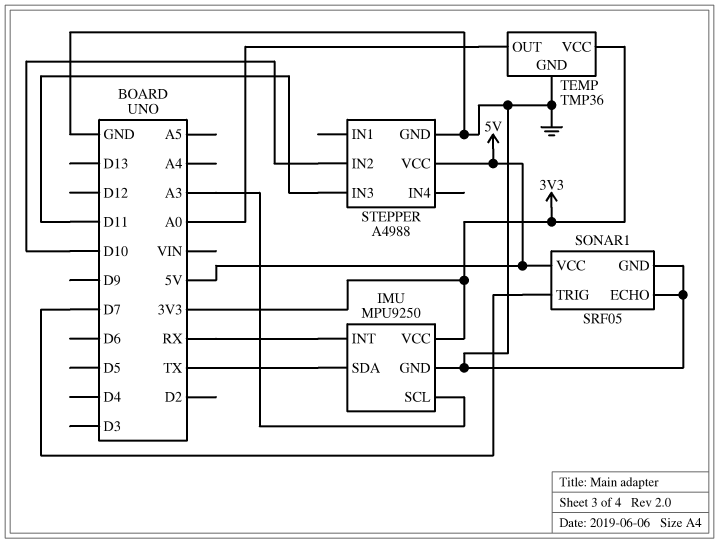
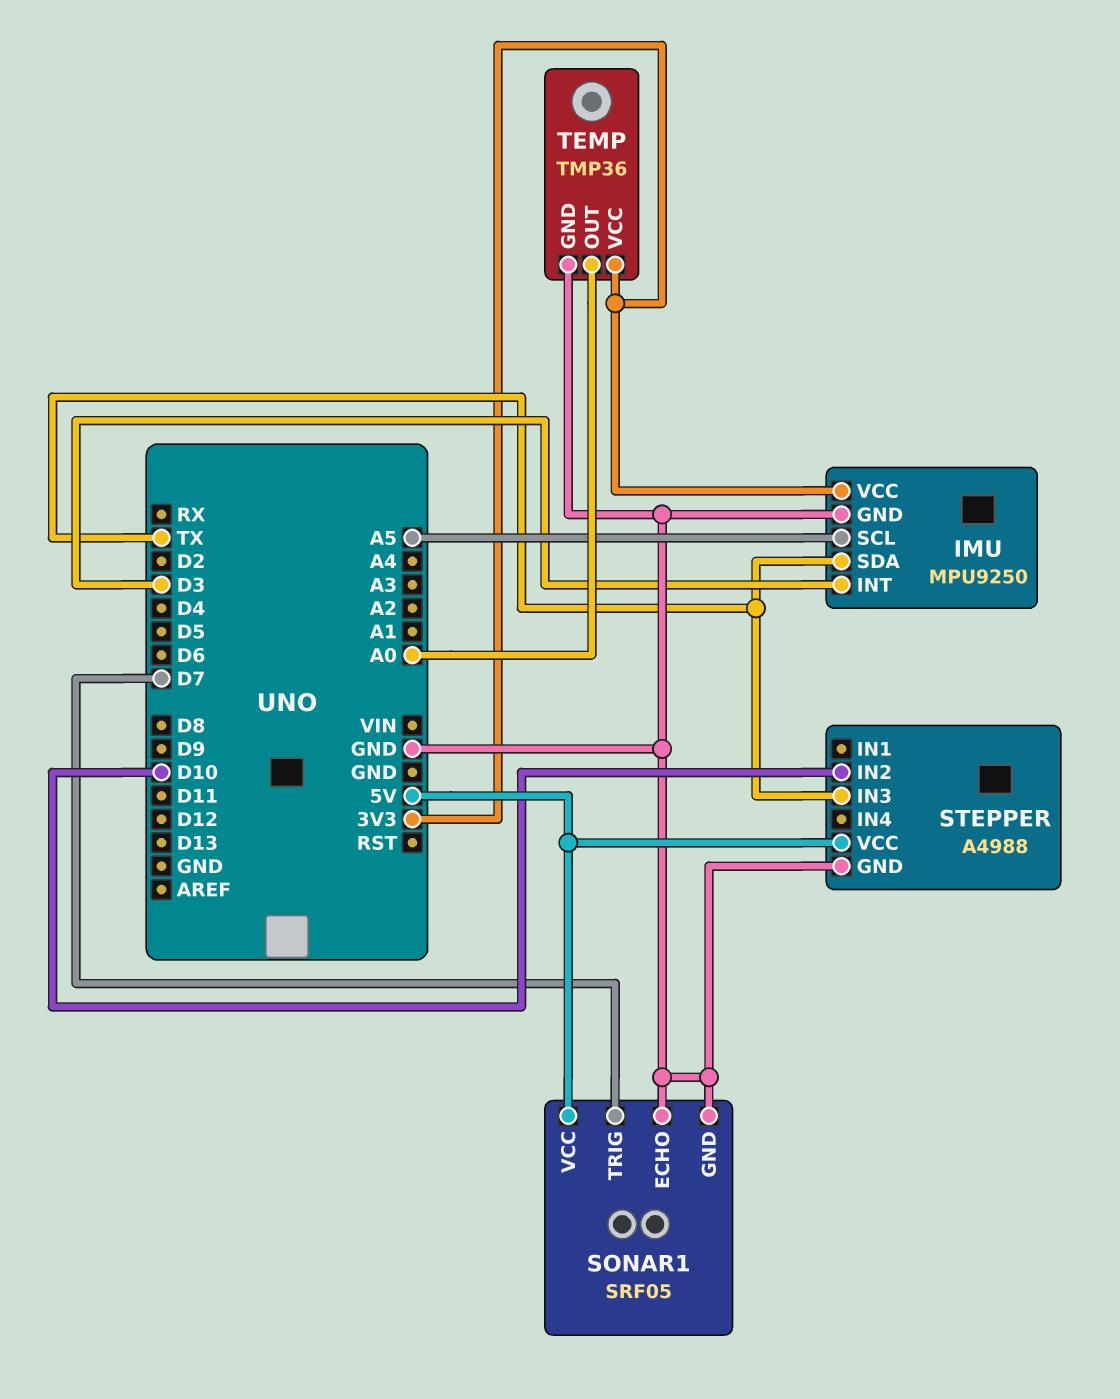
IMU pin INT: RX -> D3
IMU pin SCL: A3 -> A5
STEPPER pin IN3: D11 -> TX

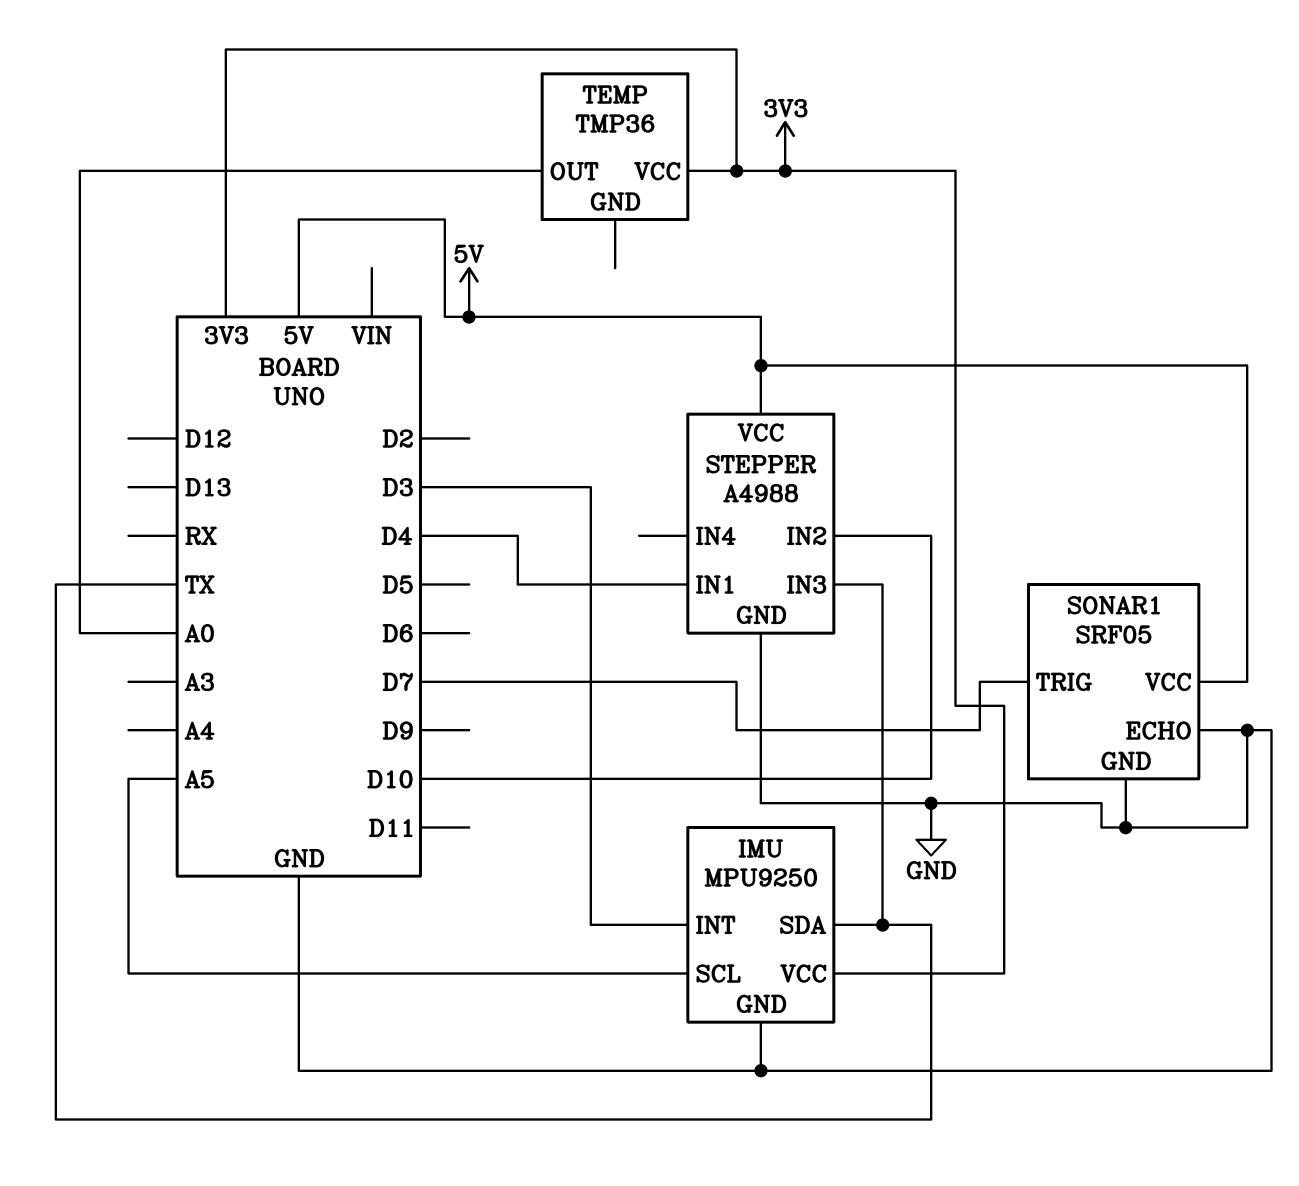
STEPPER pin IN1: none -> D4
TEMP pin GND: GND -> none

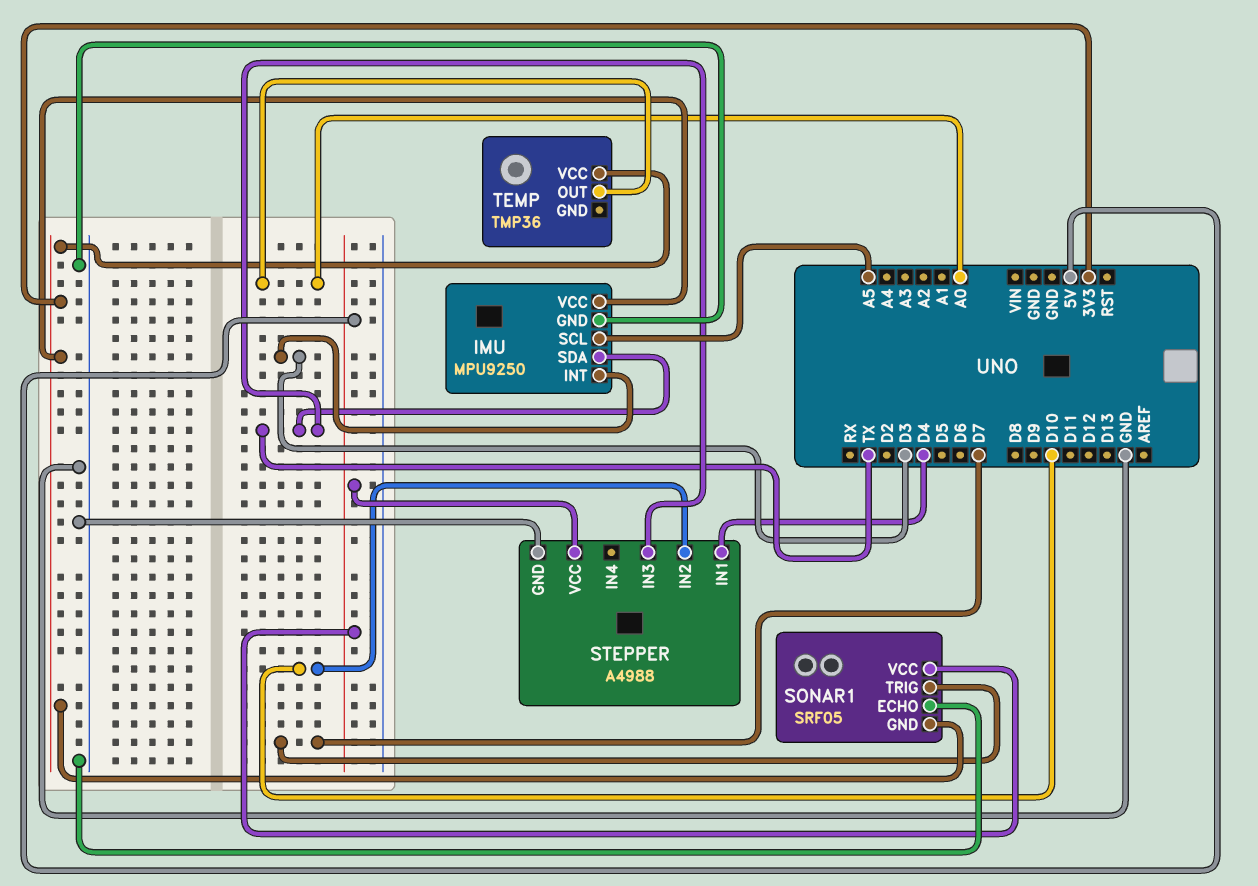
SONAR1 pin GND: GND -> 3V3

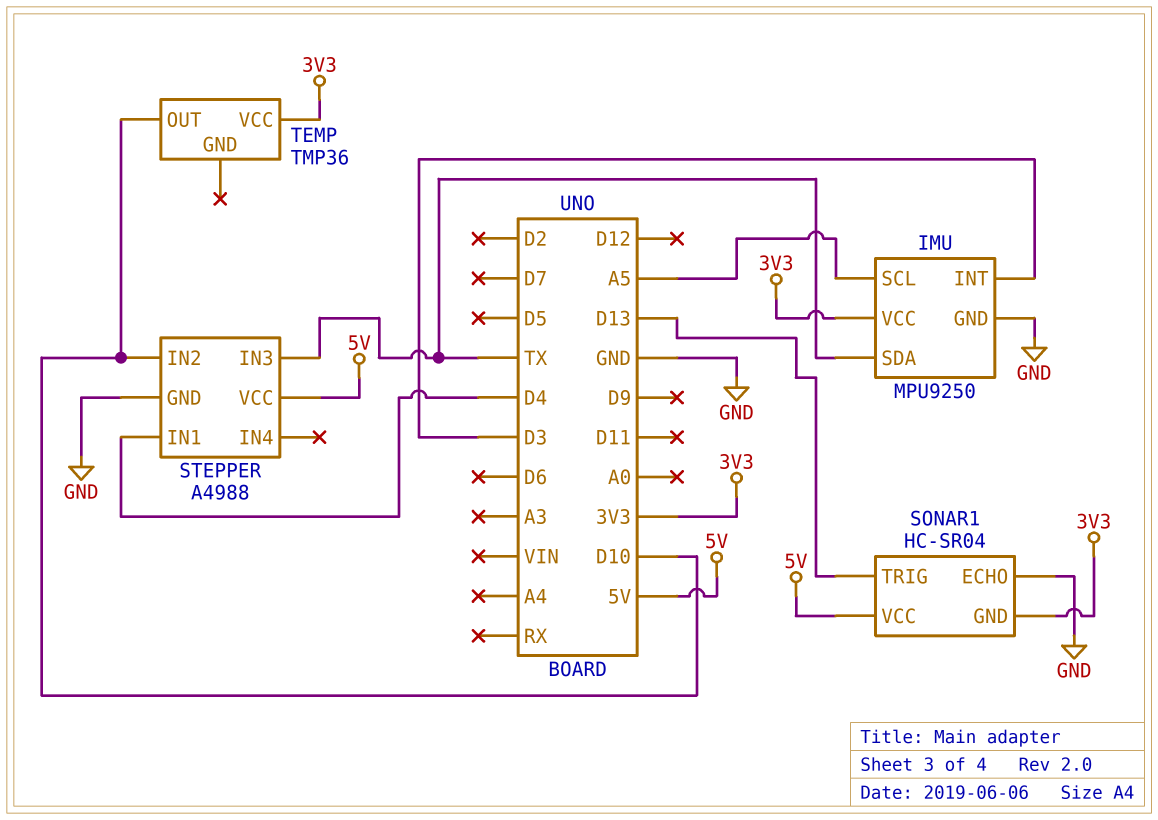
SONAR1: SRF05 -> HC-SR04
SONAR1 pin TRIG: D7 -> D13
TEMP pin OUT: A0 -> D10

